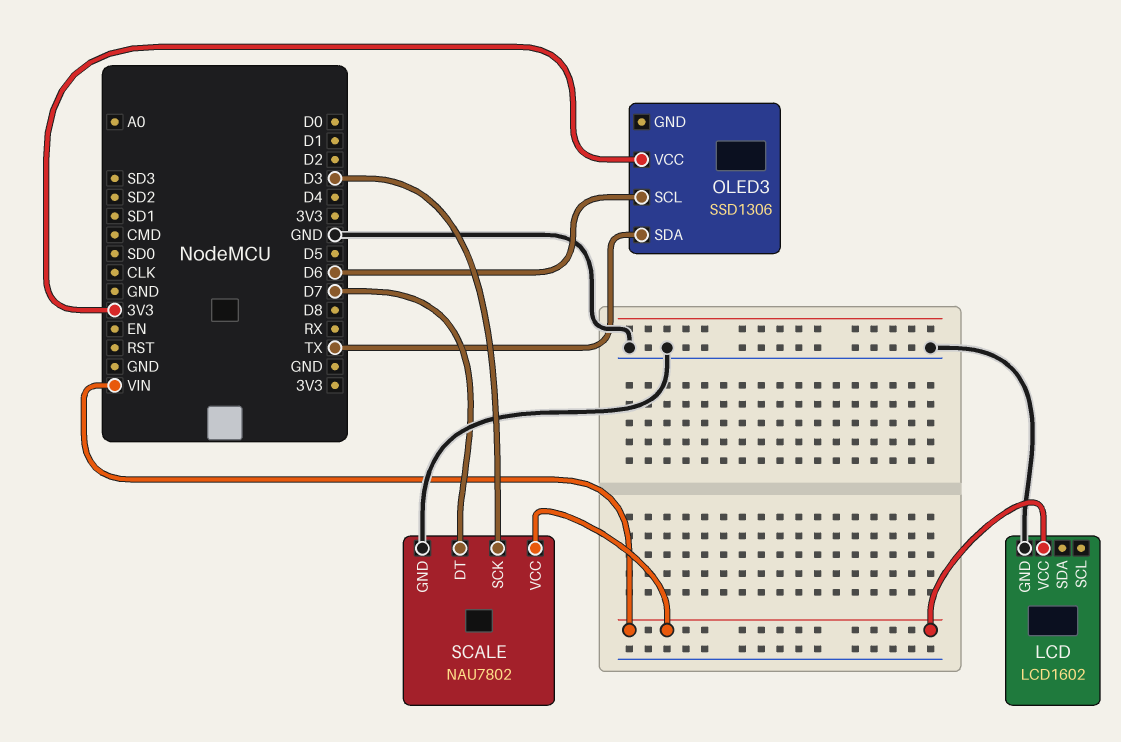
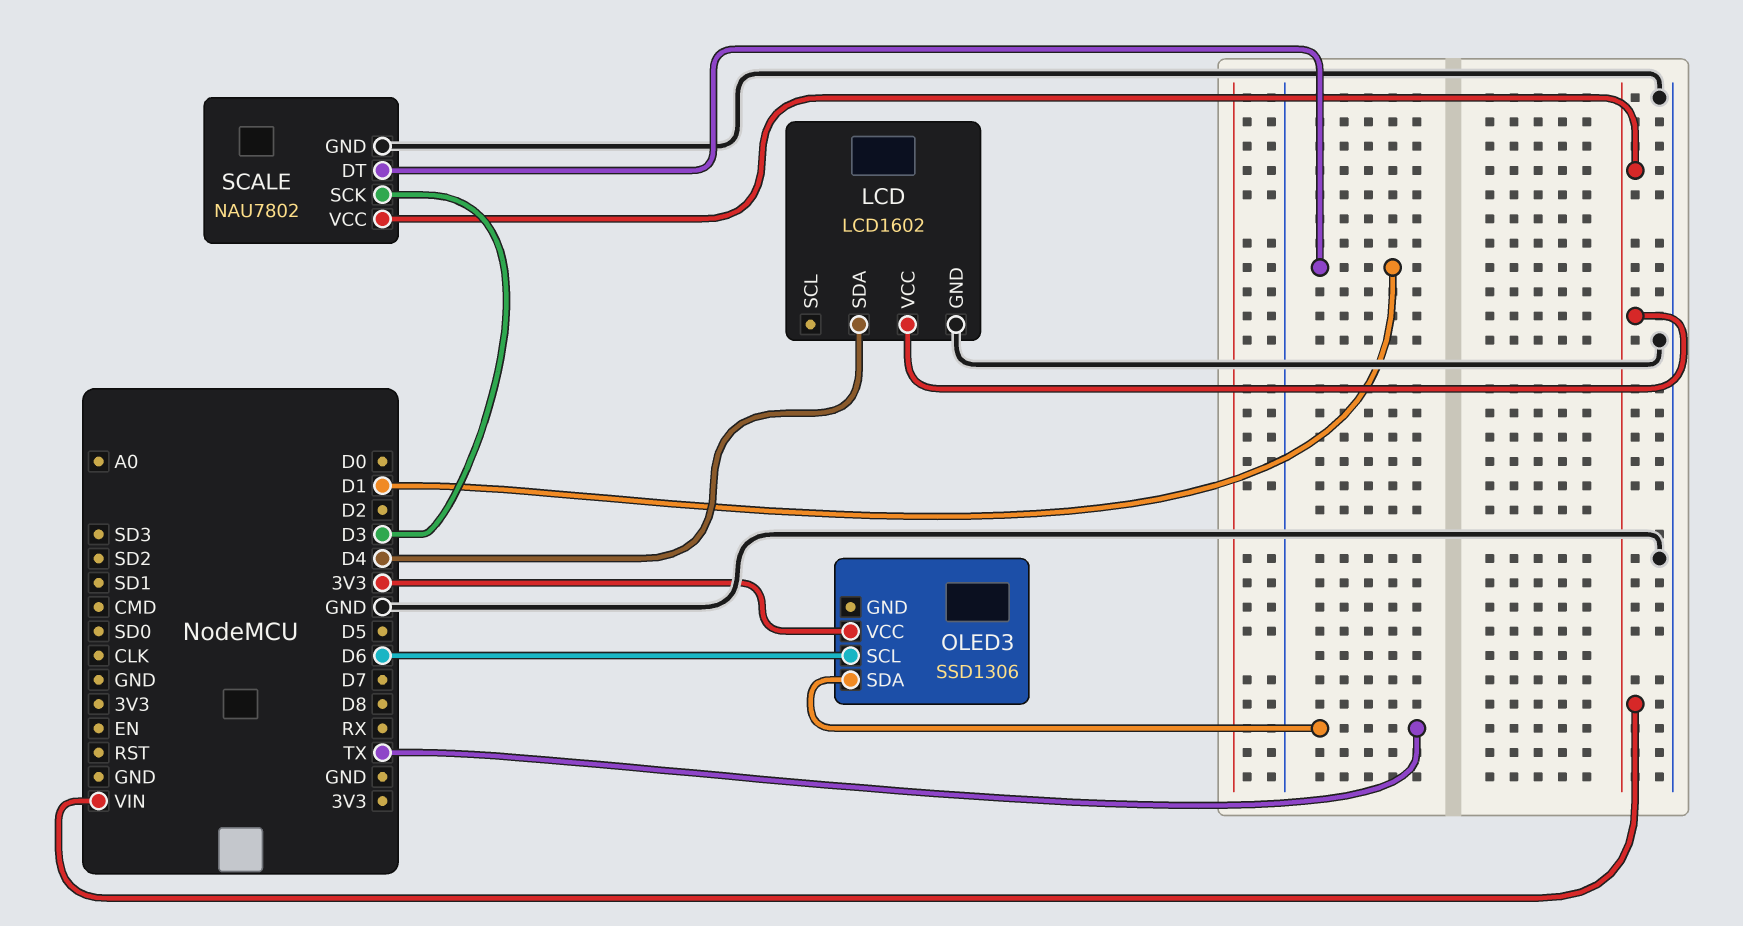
LCD pin SDA: none -> D4
SCALE pin DT: D7 -> D1

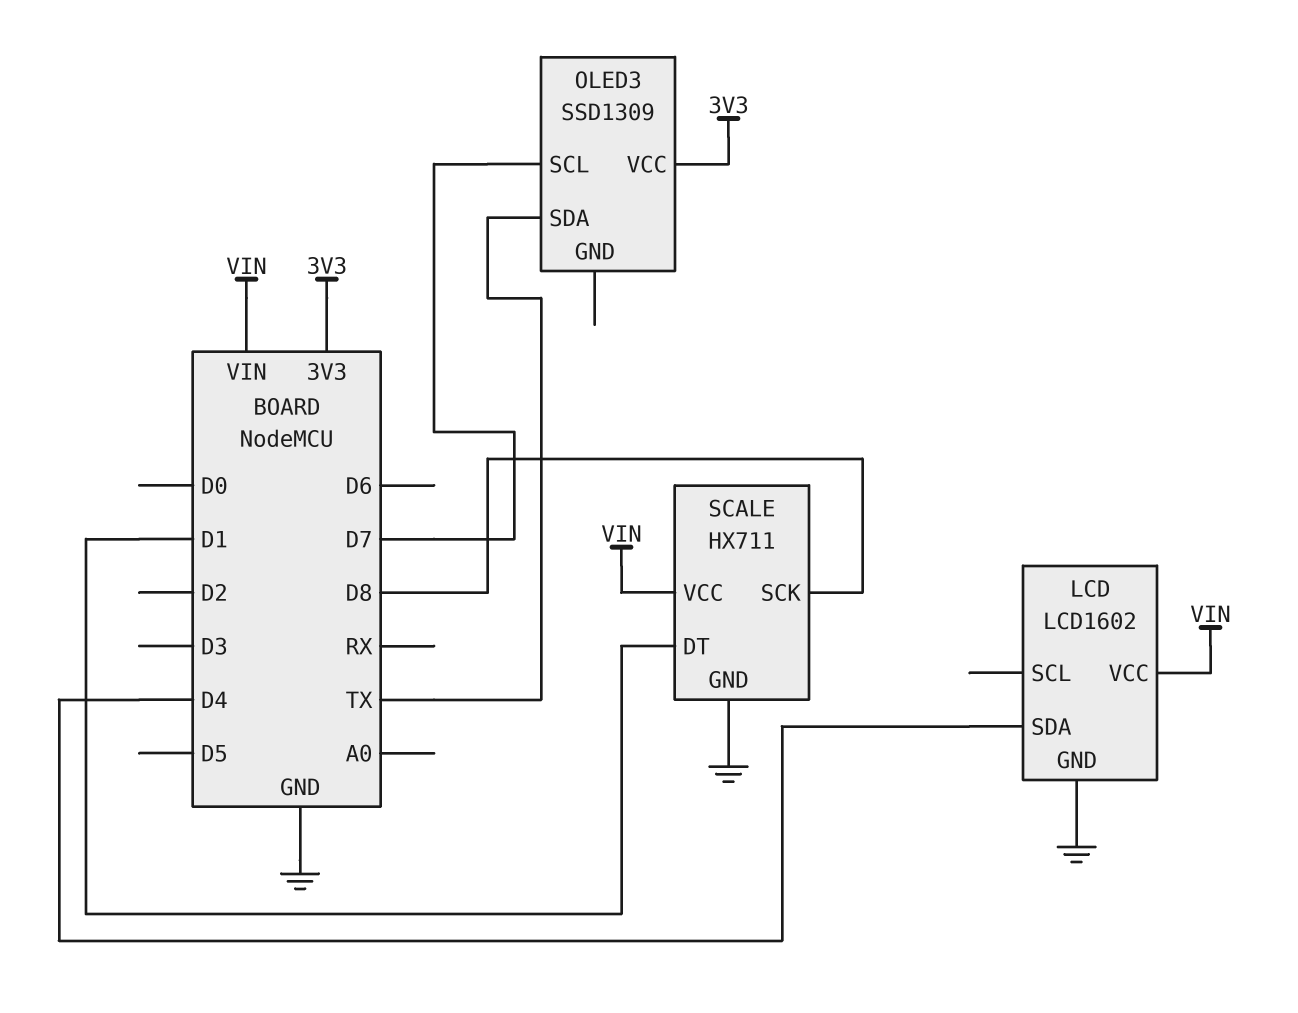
OLED3: SSD1306 -> SSD1309
OLED3 pin SCL: D6 -> D7
SCALE: NAU7802 -> HX711
SCALE pin SCK: D3 -> D8

